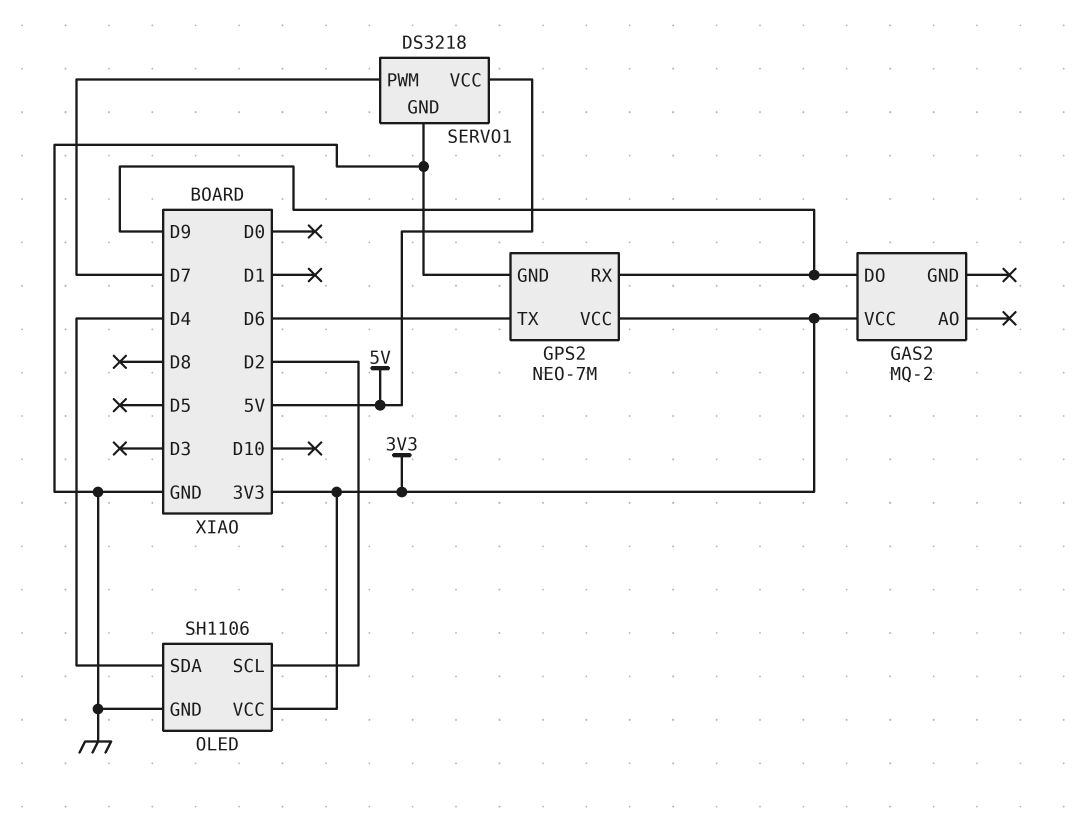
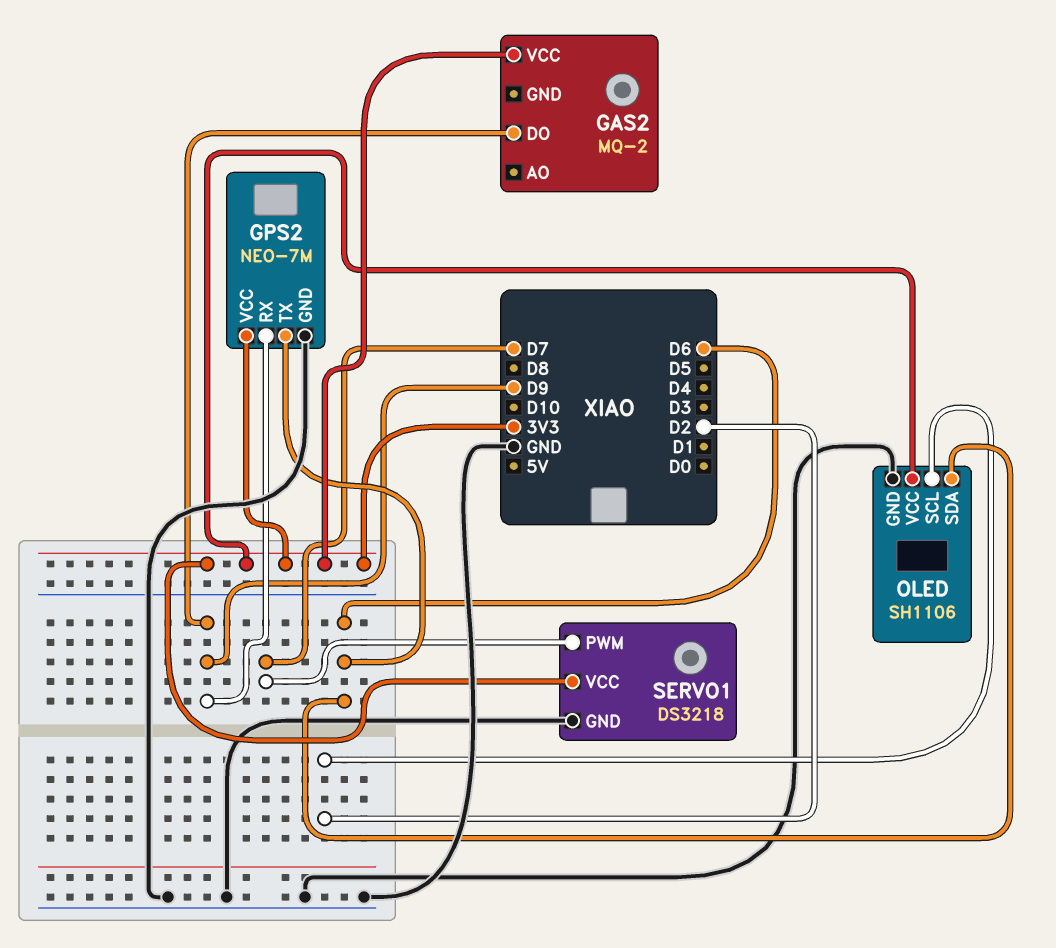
OLED pin SDA: D4 -> D6
SERVO1 pin VCC: 5V -> 3V3

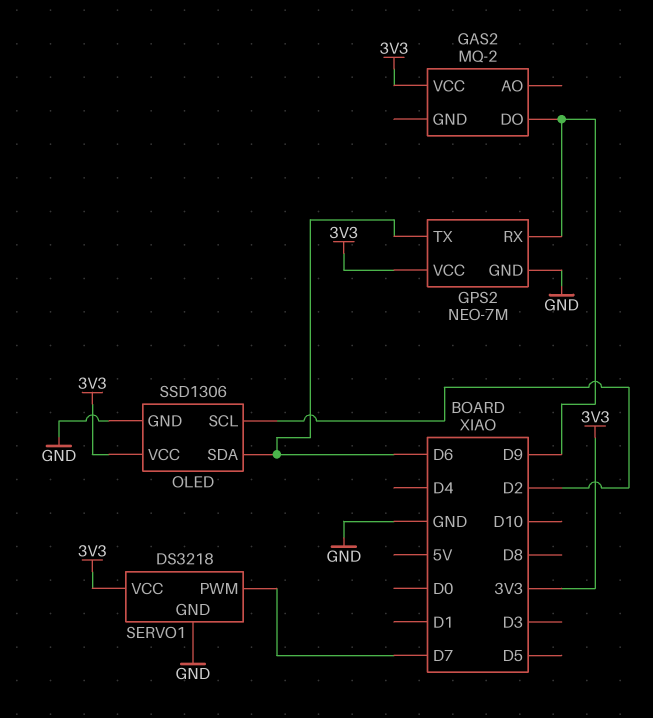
OLED: SH1106 -> SSD1306

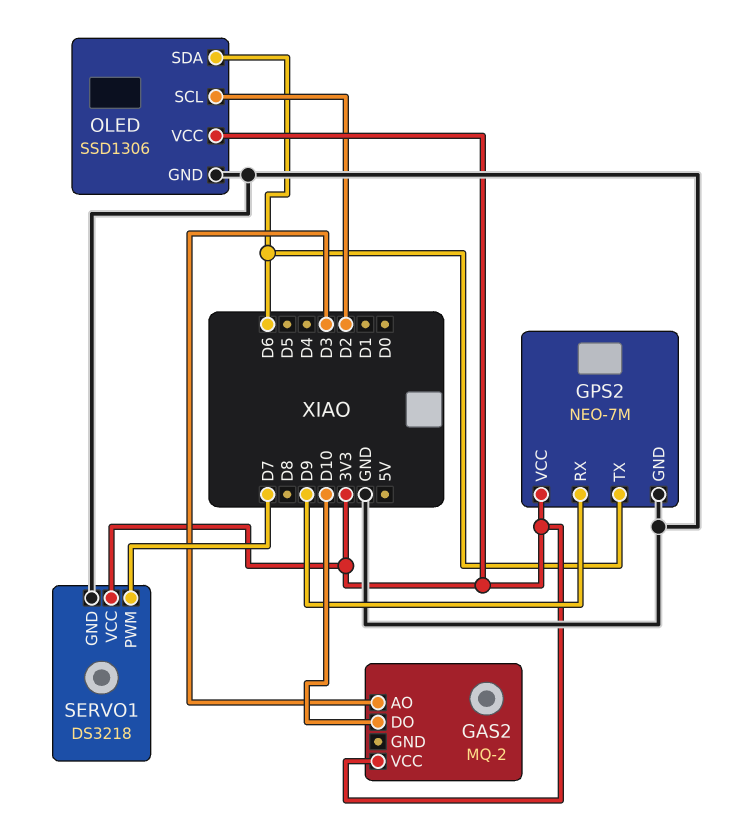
GAS2 pin AO: none -> D3
GAS2 pin DO: D9 -> D10

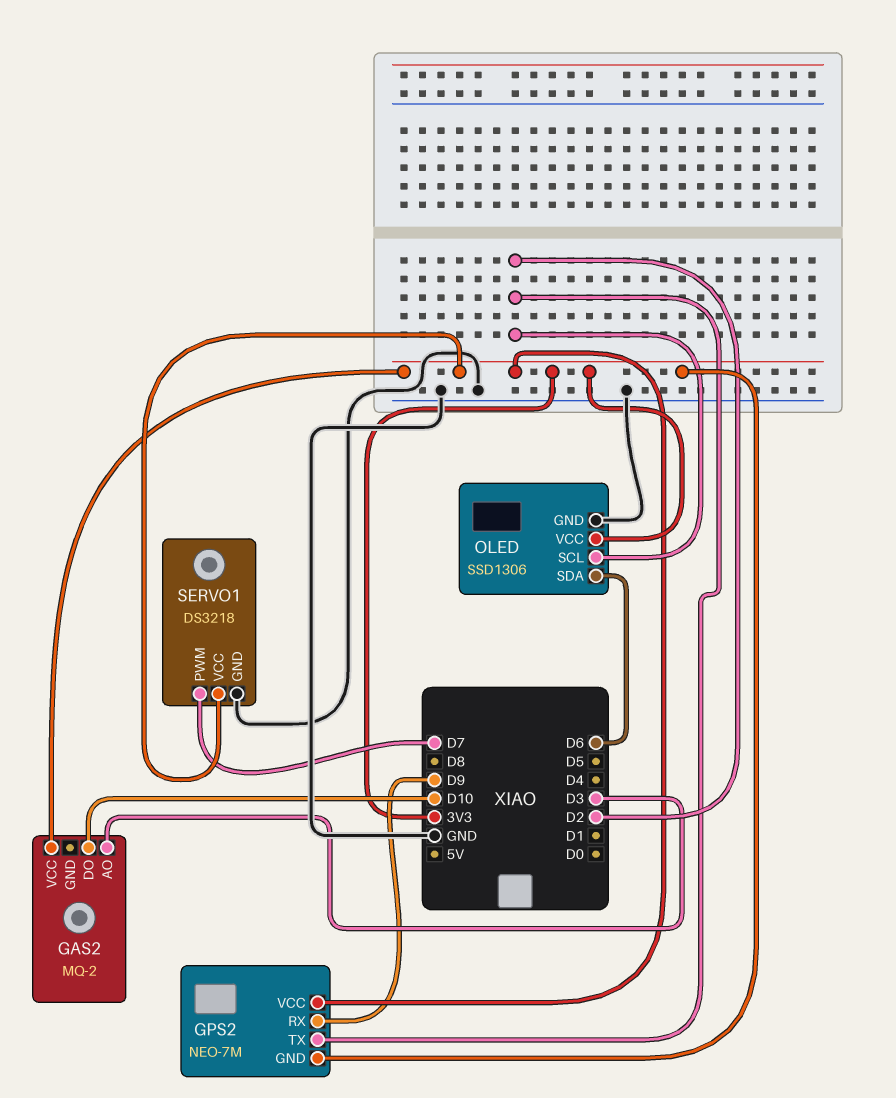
GPS2 pin GND: GND -> 3V3
GPS2 pin TX: D6 -> D2

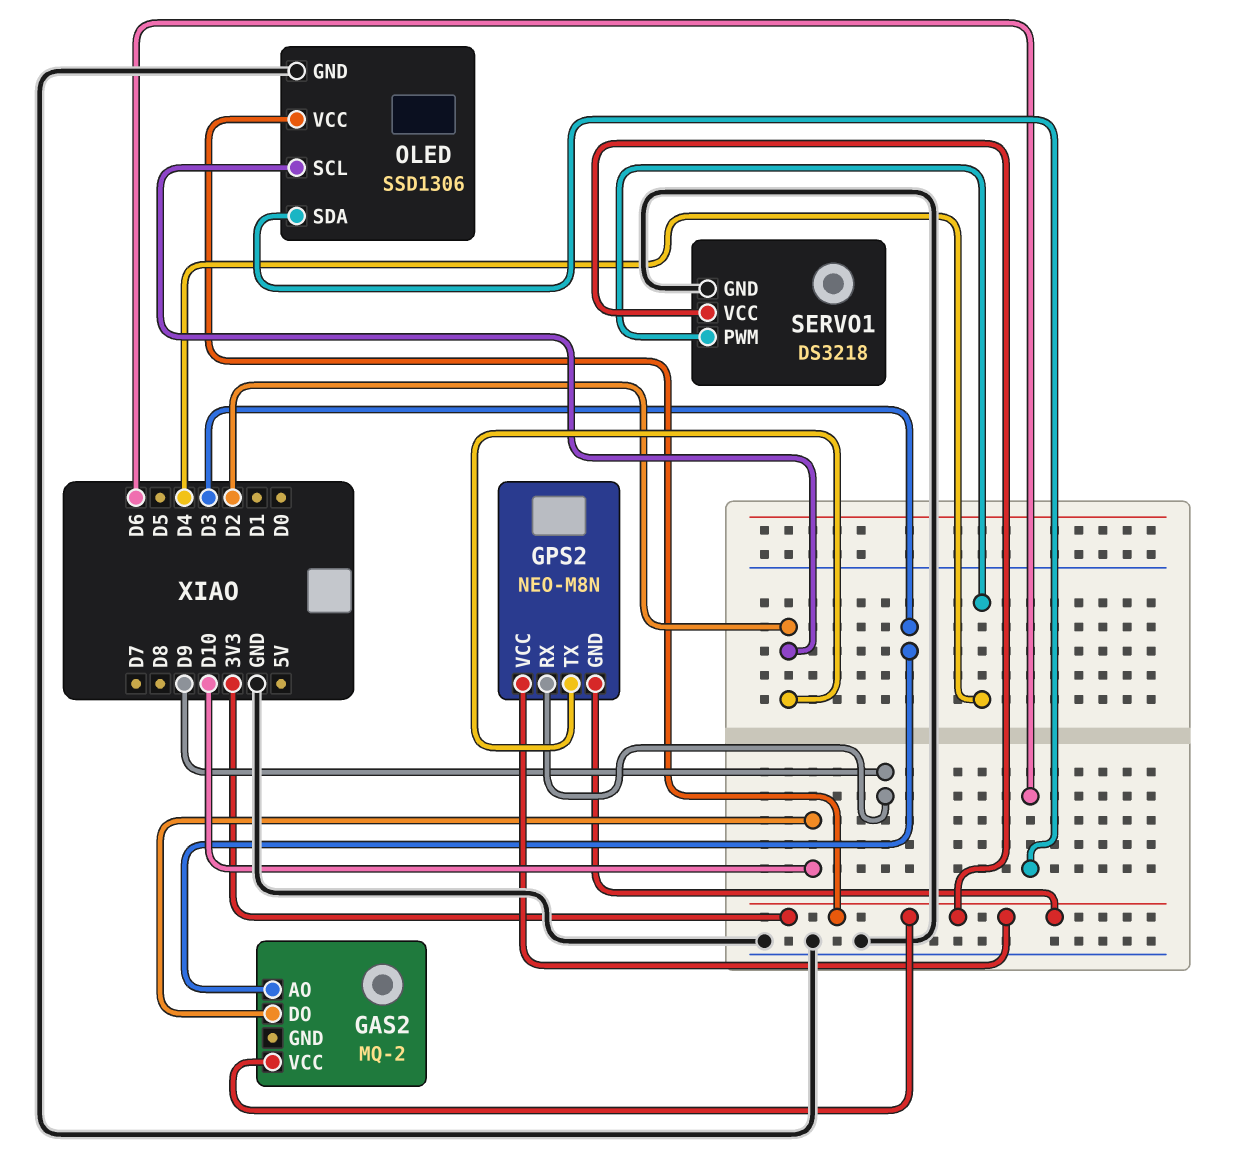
GPS2: NEO-7M -> NEO-M8N
SERVO1 pin PWM: D7 -> D4

